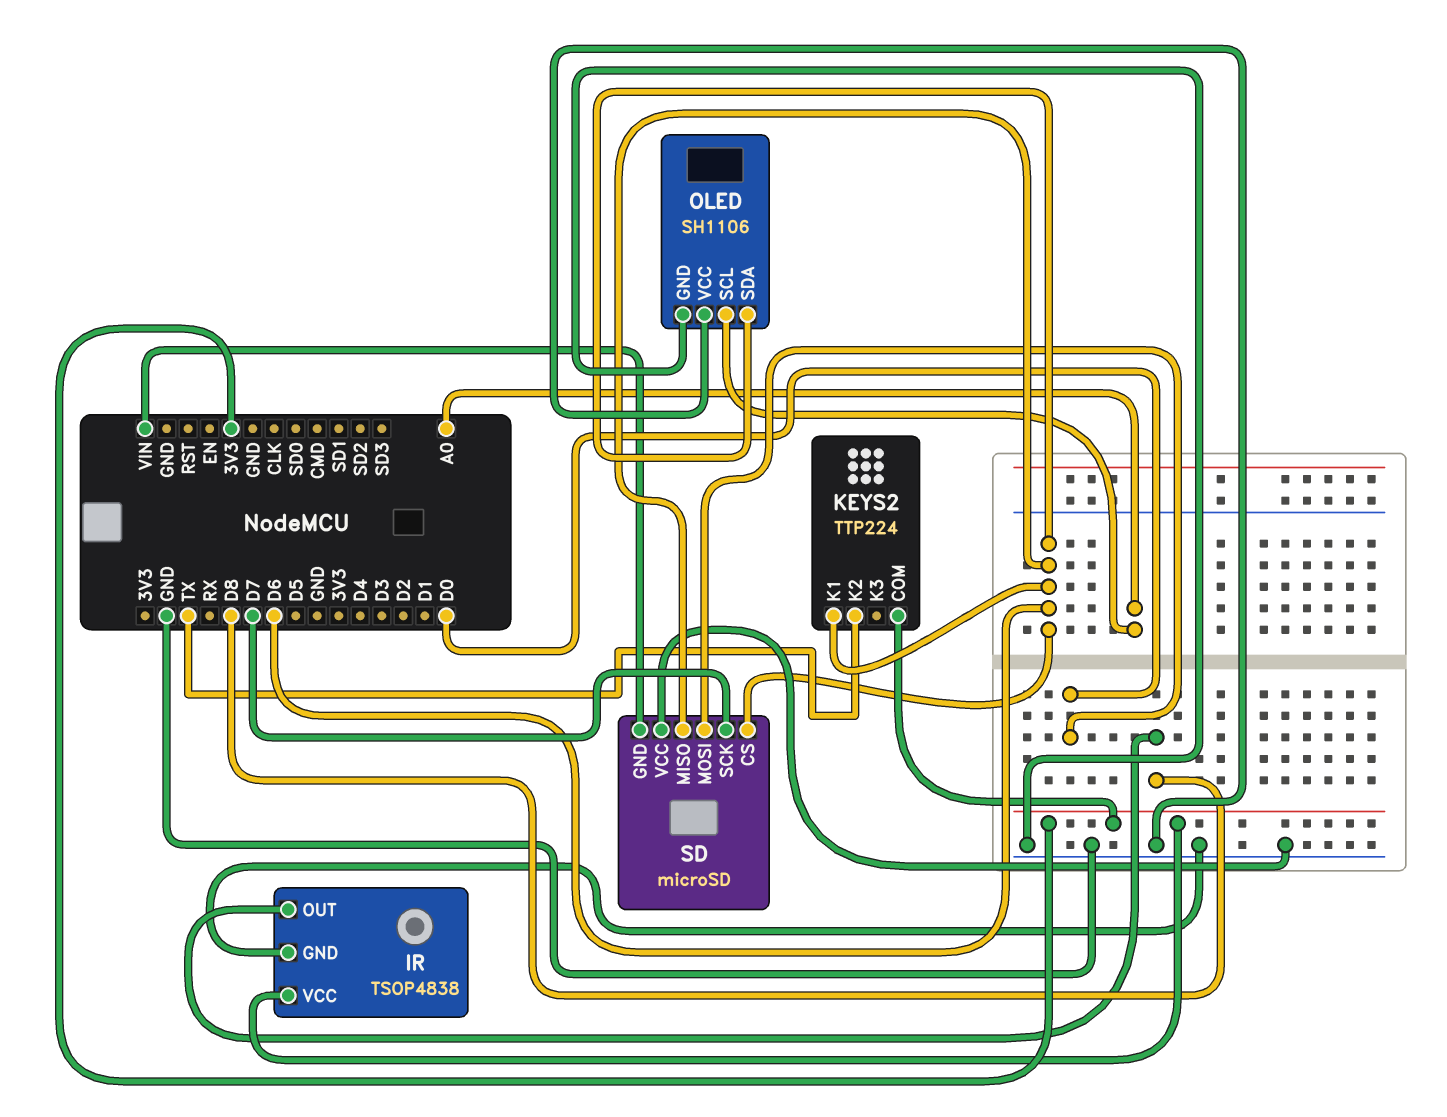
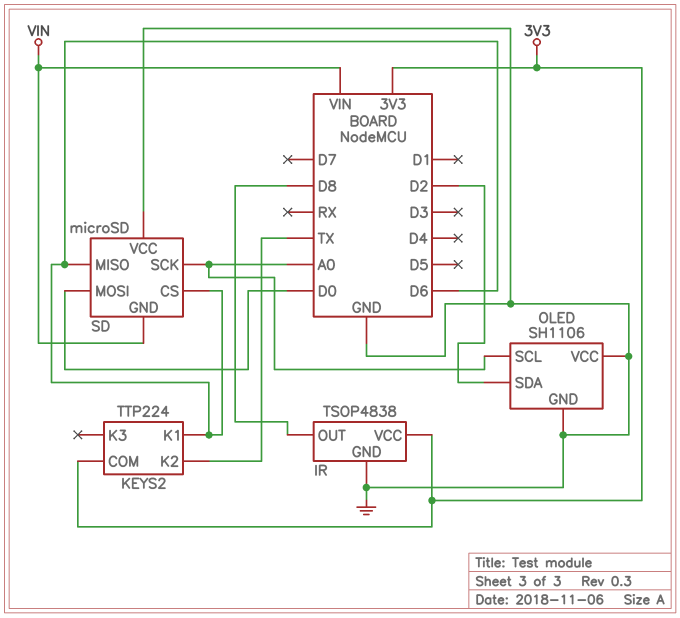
OLED pin SDA: D6 -> D2
SD pin SCK: D7 -> A0

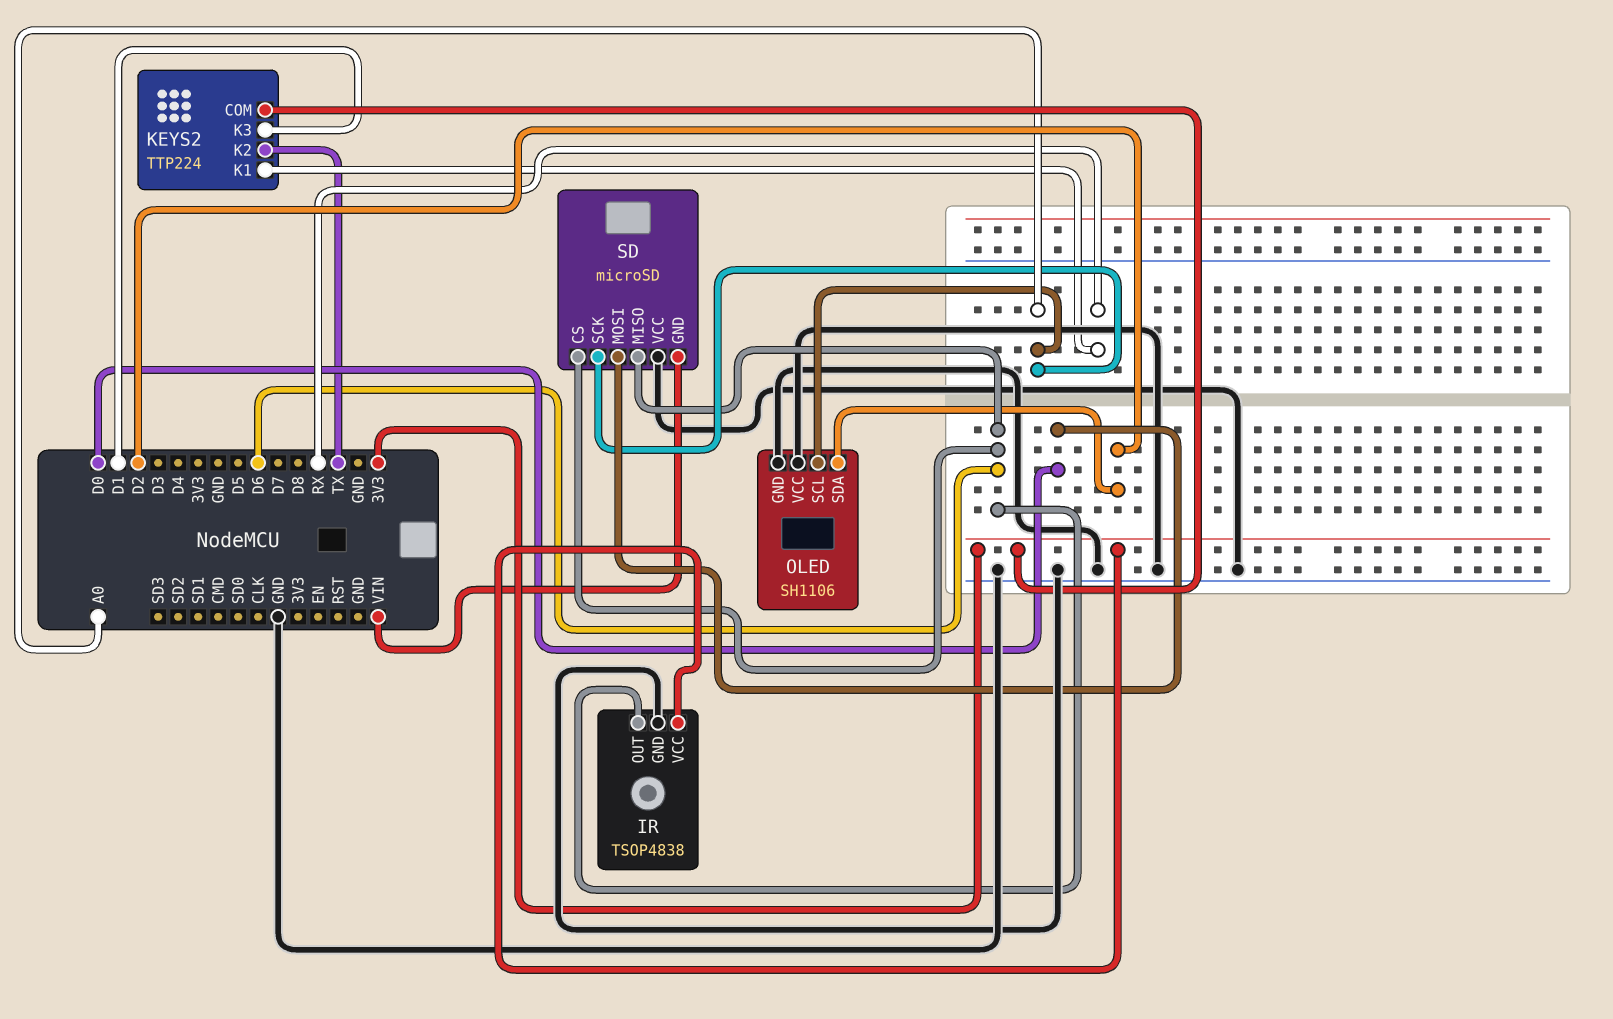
IR pin OUT: D8 -> D6
KEYS2 pin K1: D6 -> RX
KEYS2 pin K3: none -> D1

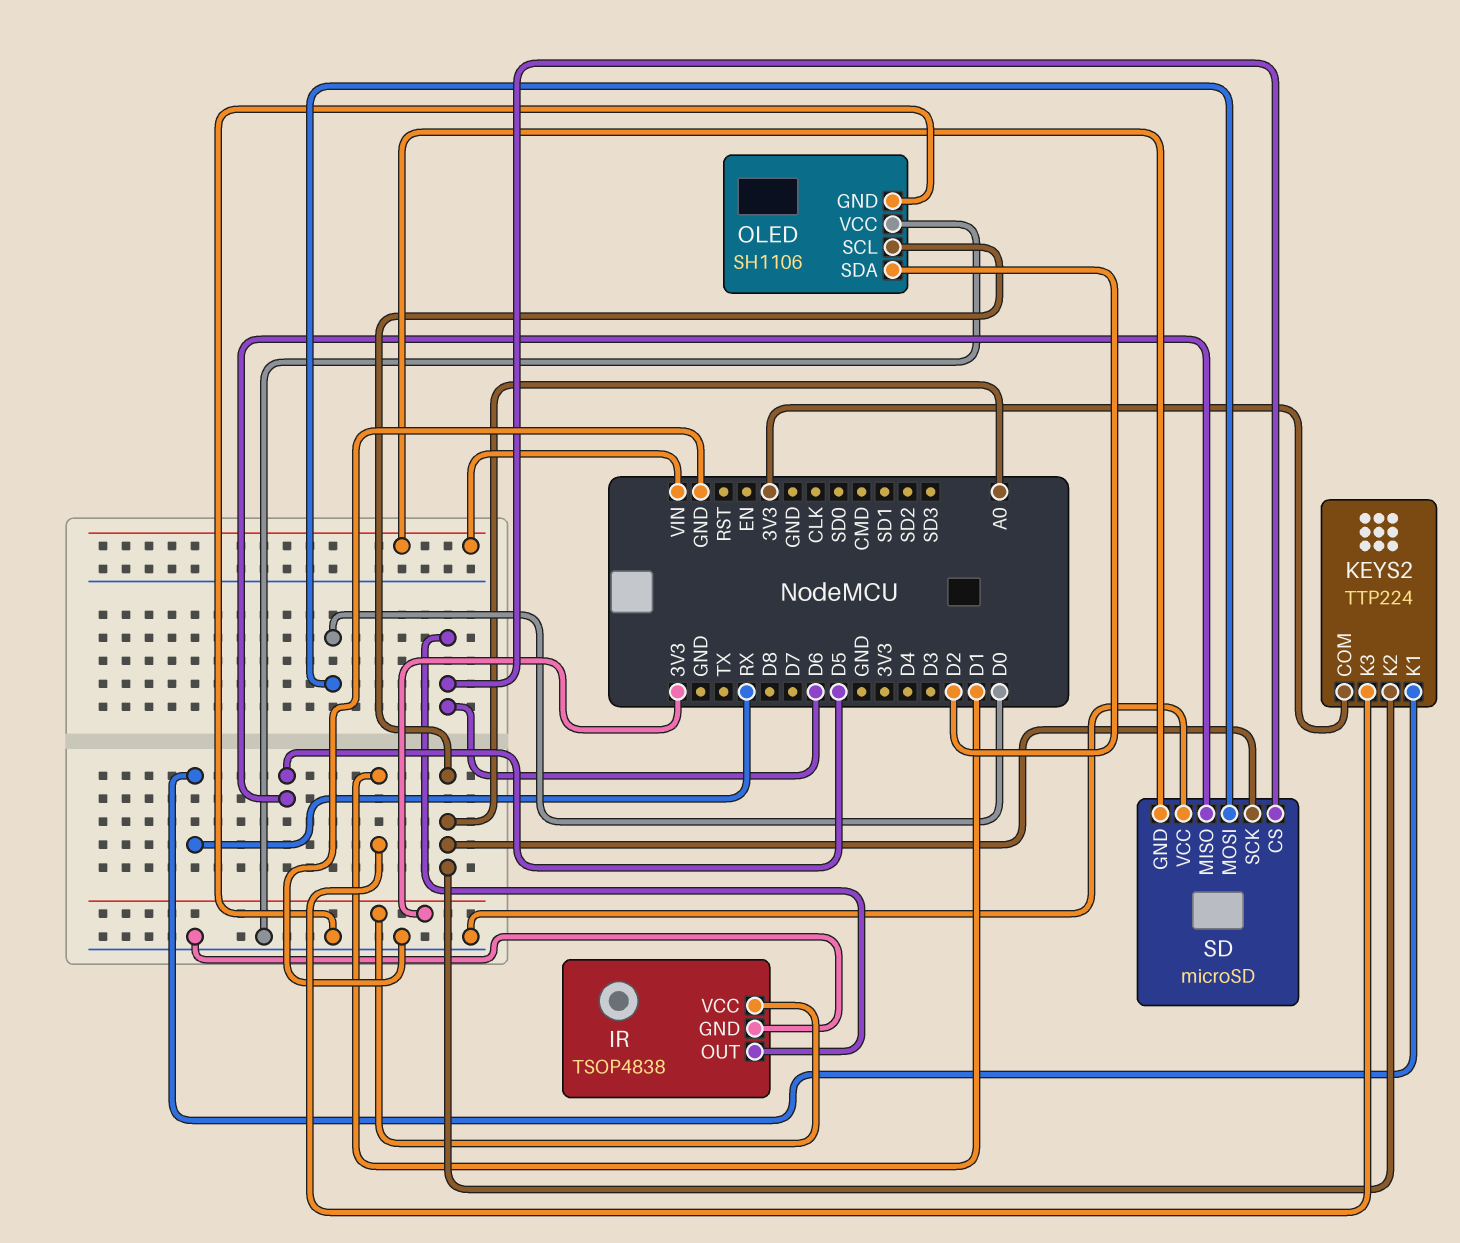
KEYS2 pin K2: TX -> A0
SD pin MISO: D6 -> D5

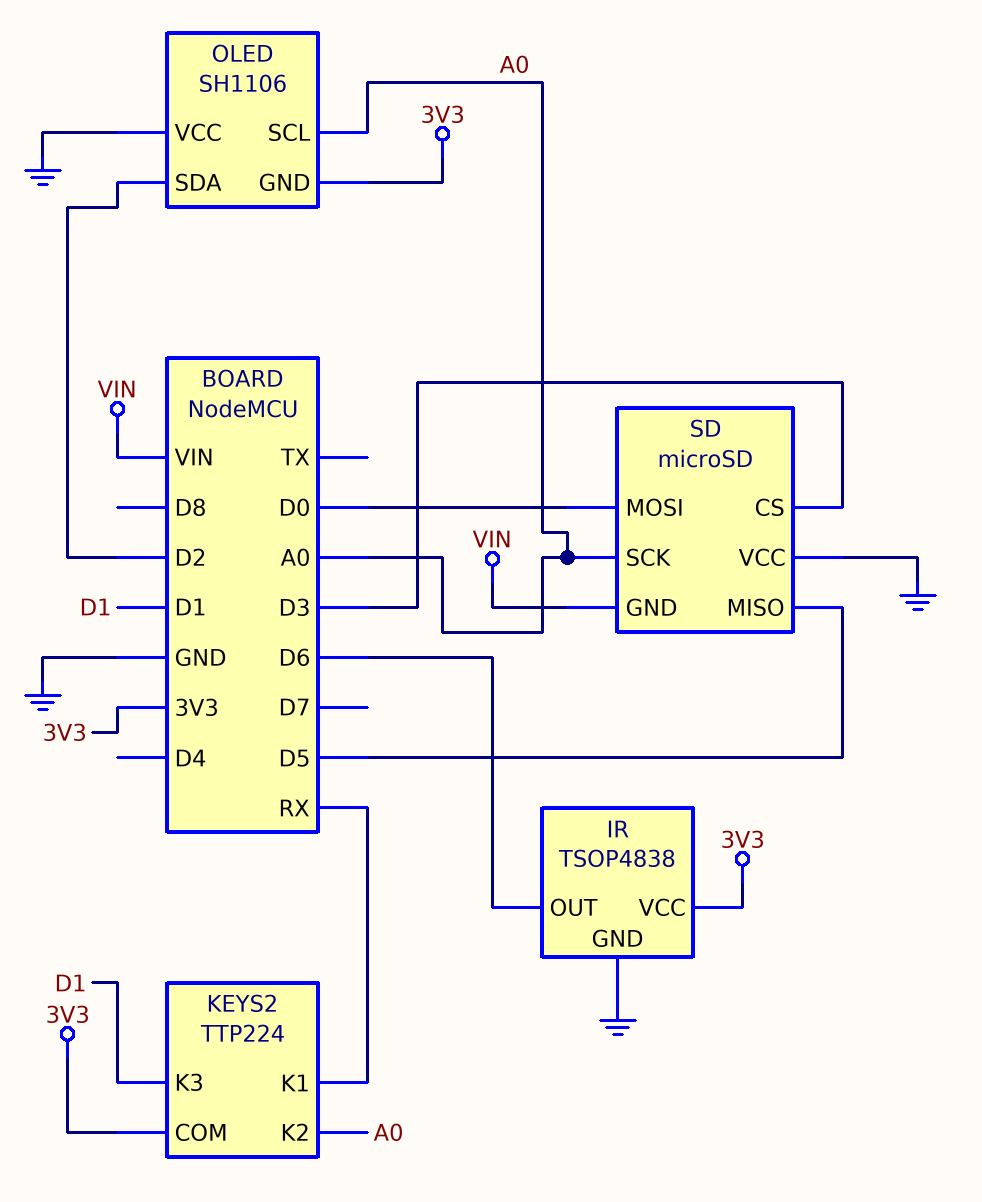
OLED pin GND: GND -> 3V3
SD pin CS: D6 -> D3

